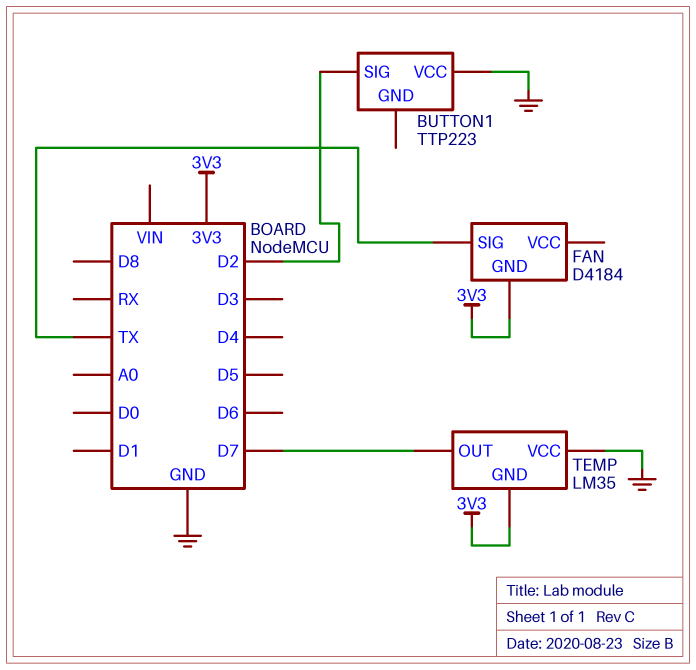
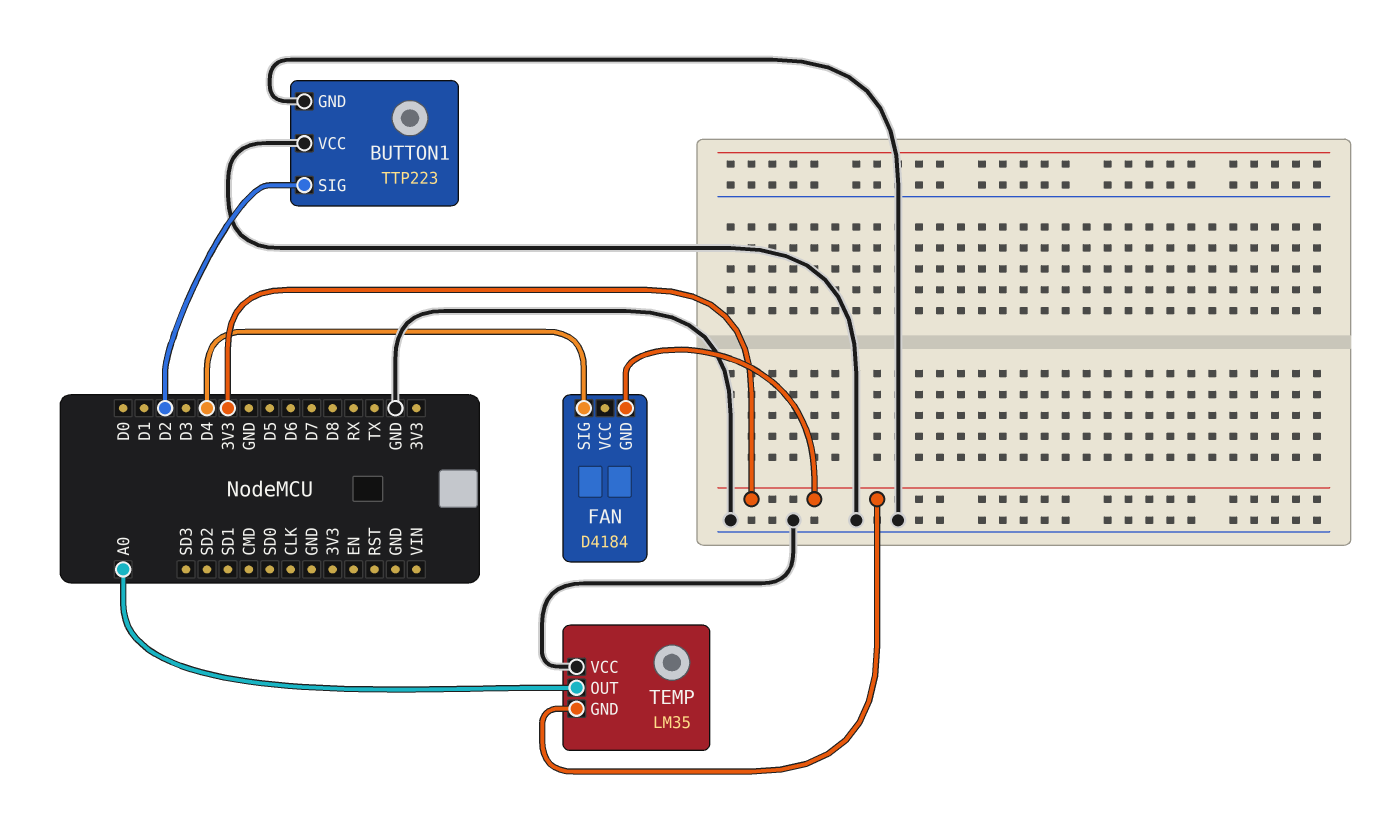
BUTTON1 pin GND: none -> GND
FAN pin SIG: TX -> D4
TEMP pin OUT: D7 -> A0

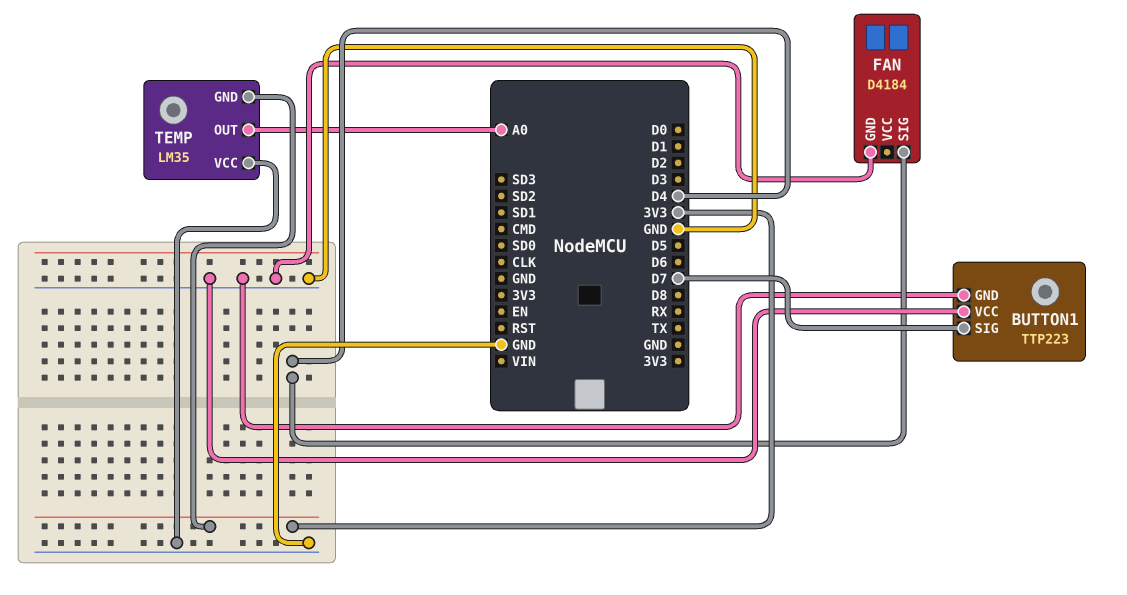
BUTTON1 pin SIG: D2 -> D7
FAN pin GND: 3V3 -> GND

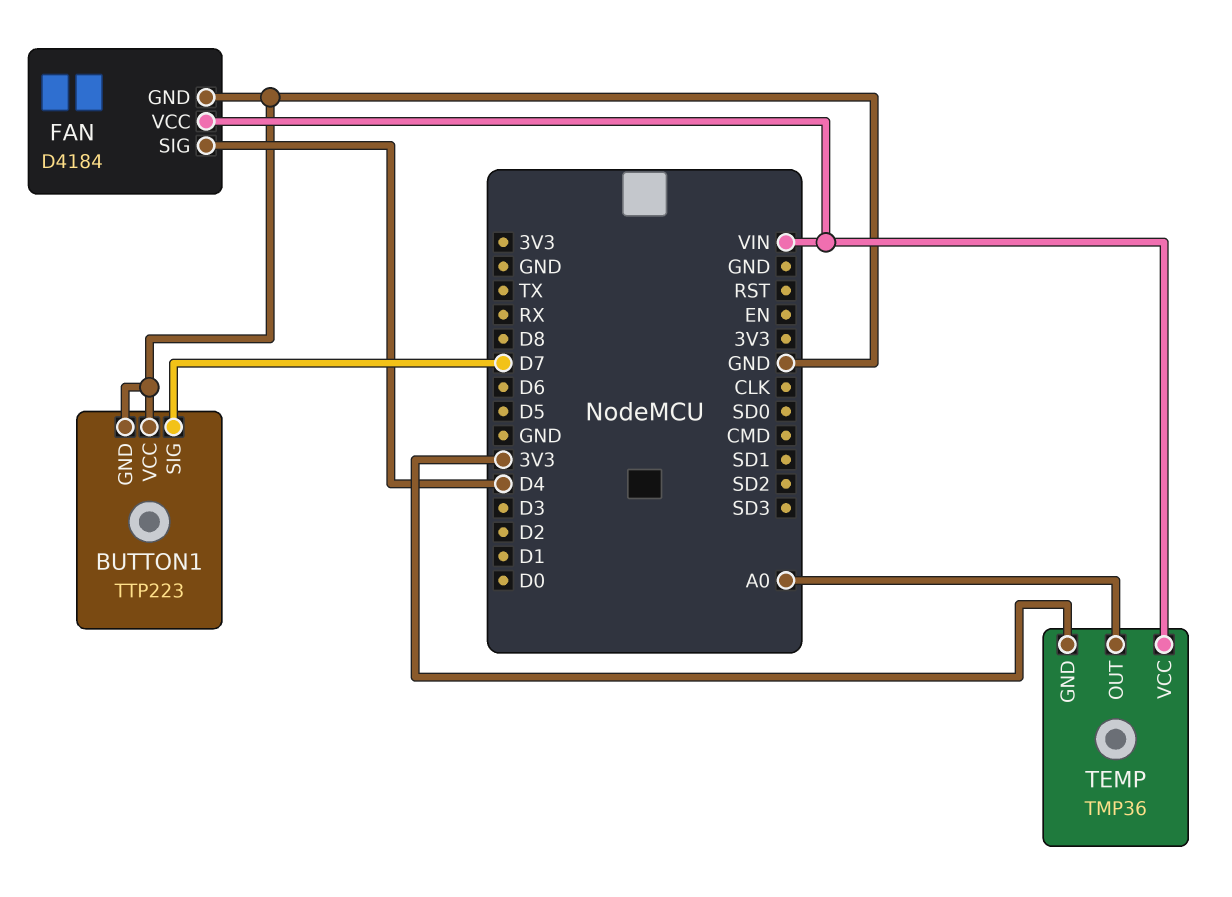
FAN pin VCC: none -> VIN
TEMP: LM35 -> TMP36
TEMP pin VCC: GND -> VIN

